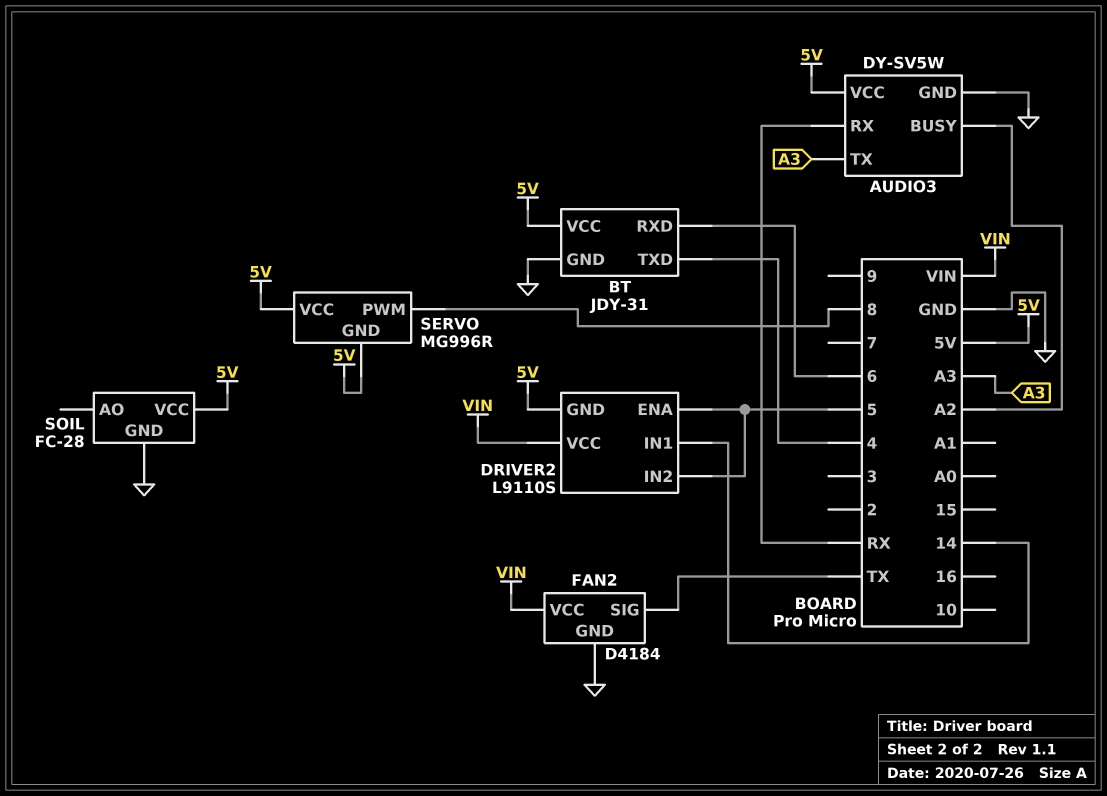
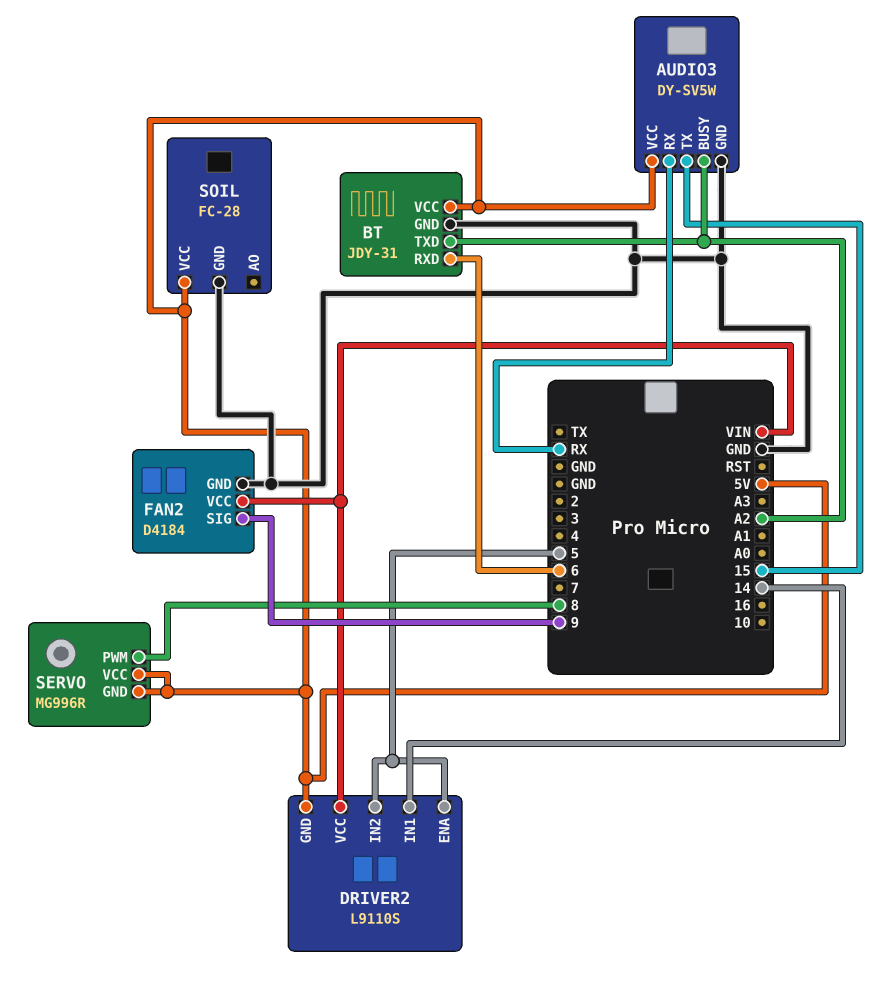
AUDIO3 pin TX: A3 -> 15
BT pin TXD: 4 -> A2
FAN2 pin SIG: TX -> 9

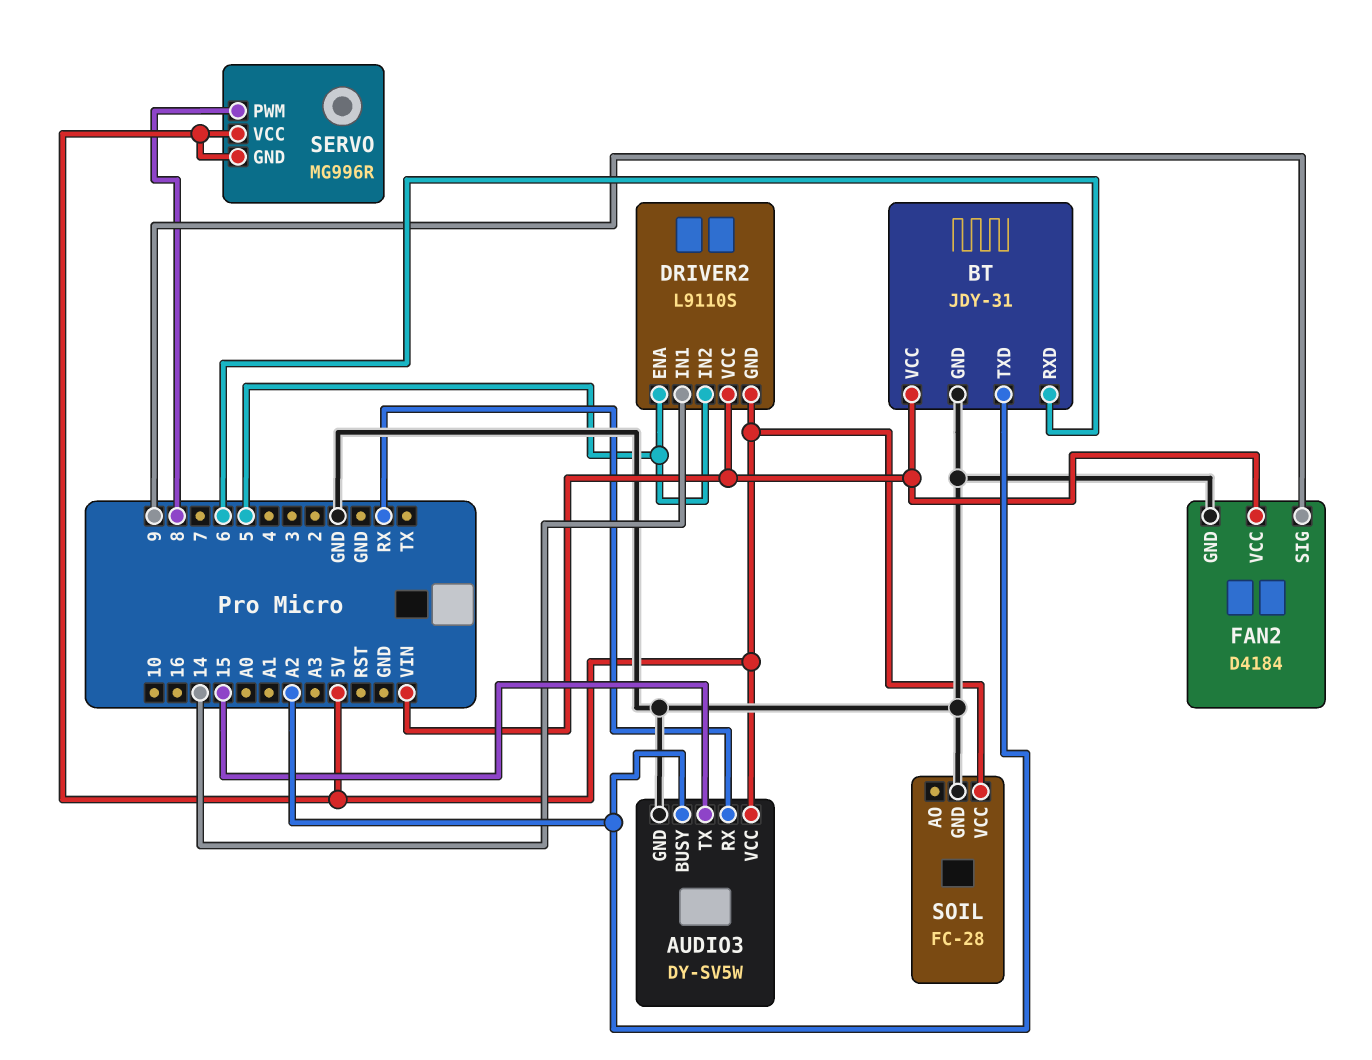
BT pin VCC: 5V -> VIN

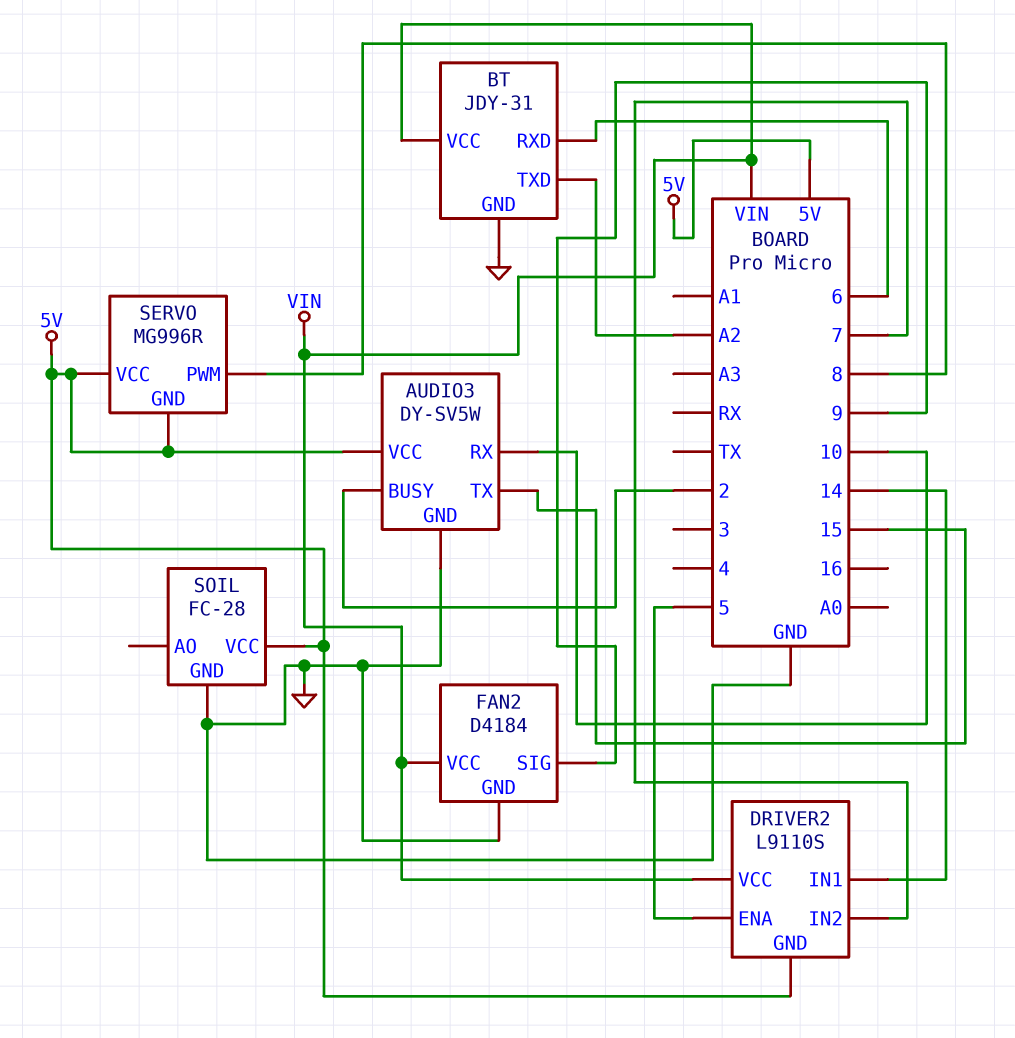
AUDIO3 pin BUSY: A2 -> 2
AUDIO3 pin RX: RX -> 10
DRIVER2 pin IN2: 5 -> 7

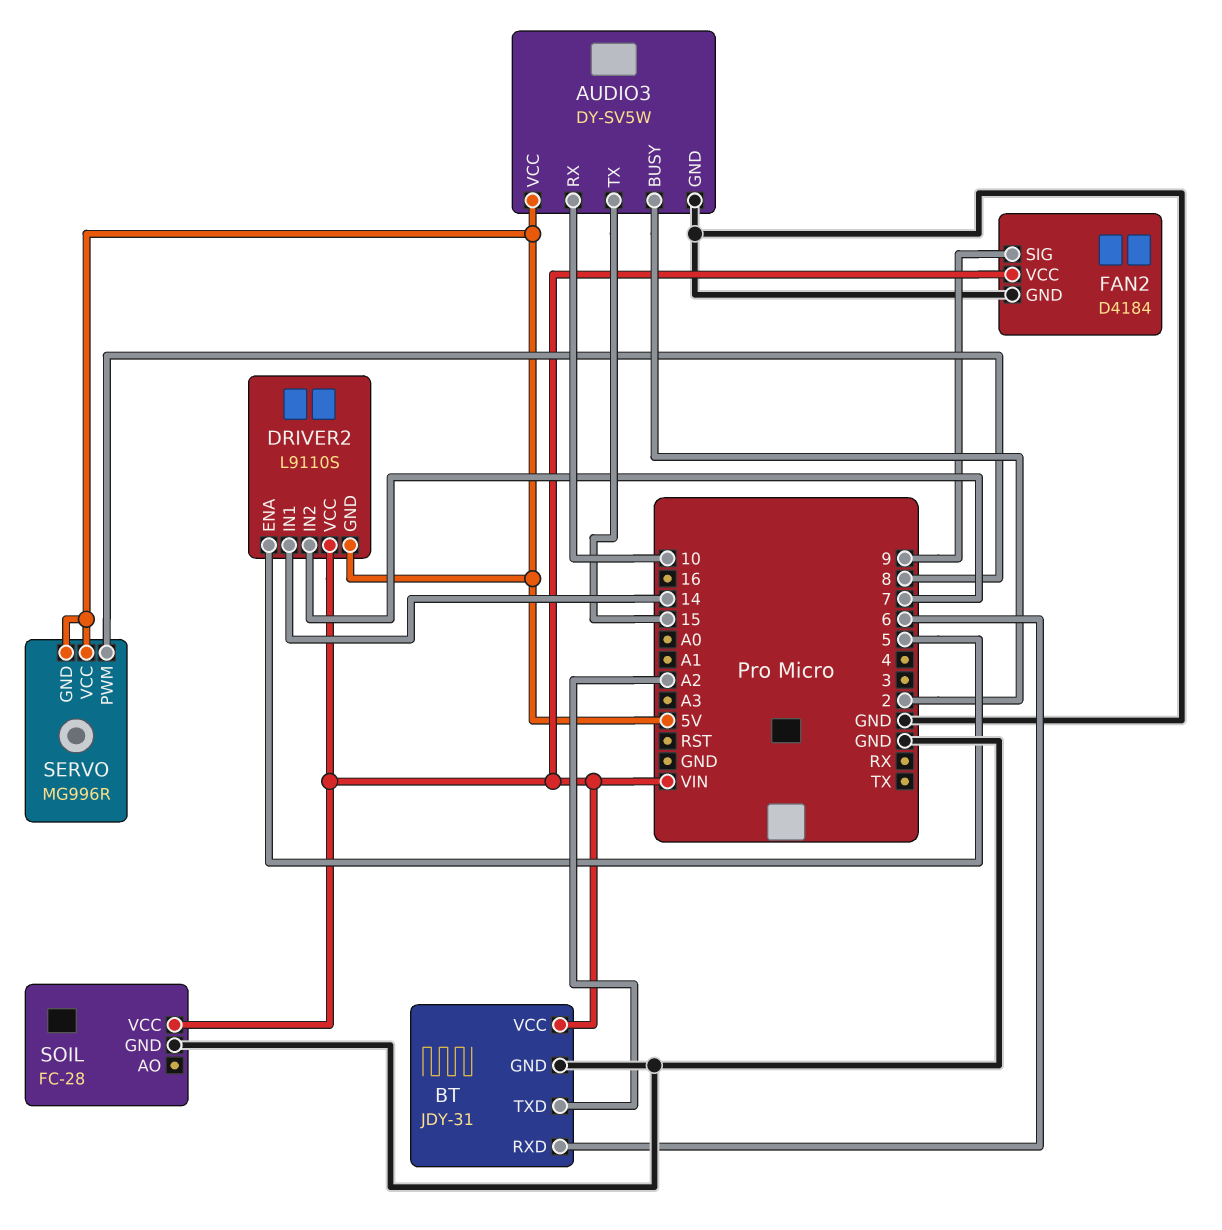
SOIL pin VCC: 5V -> VIN

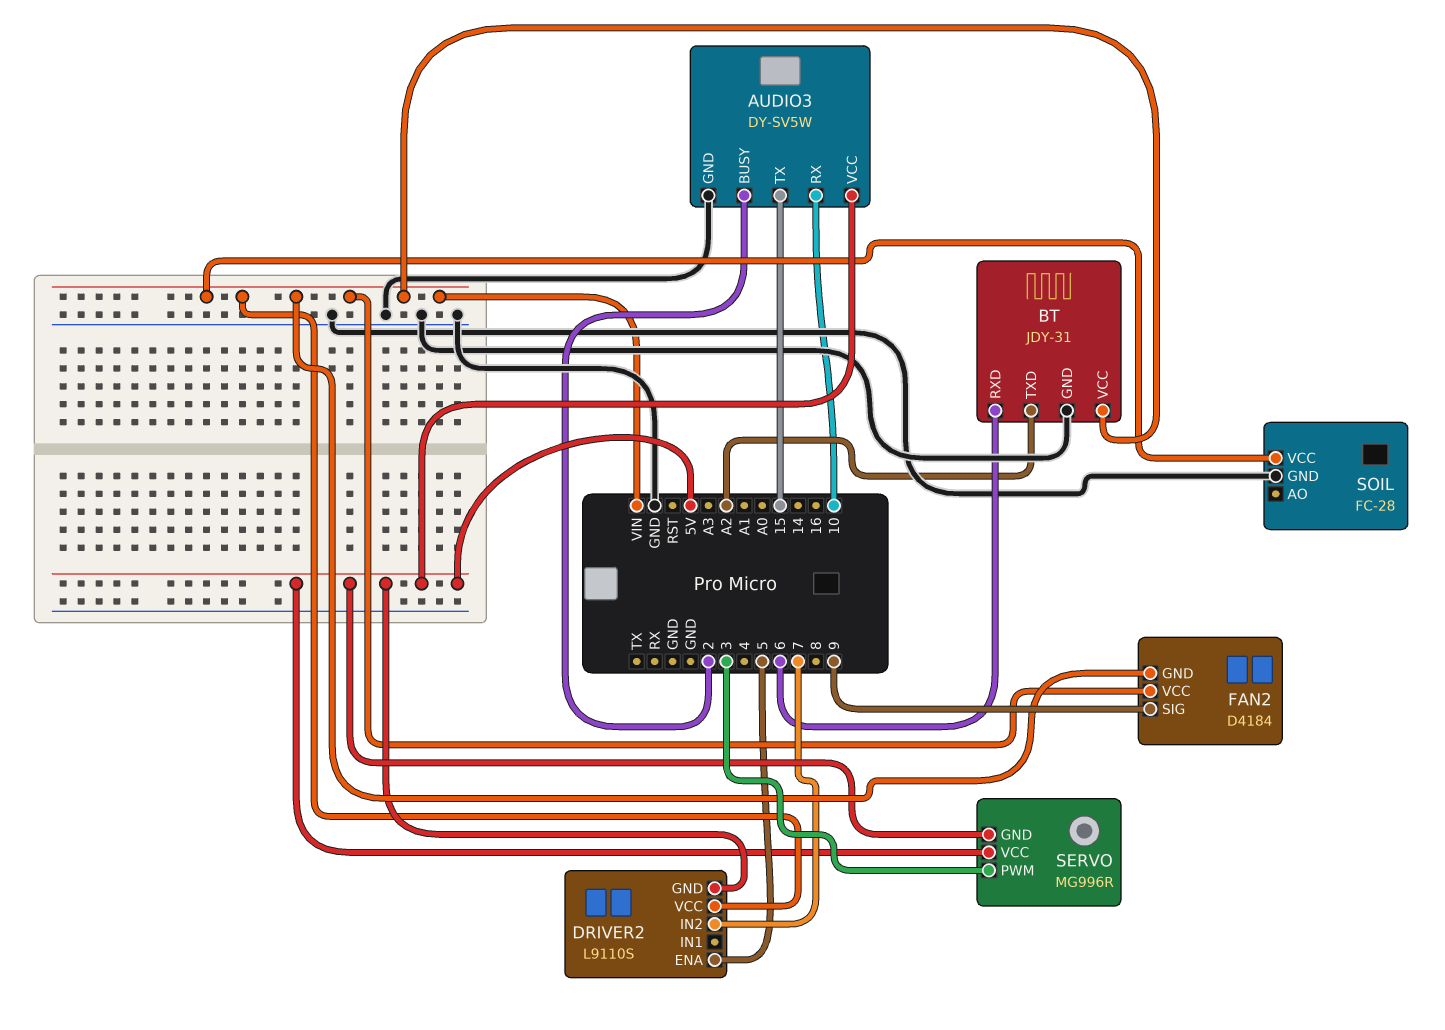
DRIVER2 pin IN1: 14 -> none
FAN2 pin GND: GND -> VIN
SERVO pin PWM: 8 -> 3

